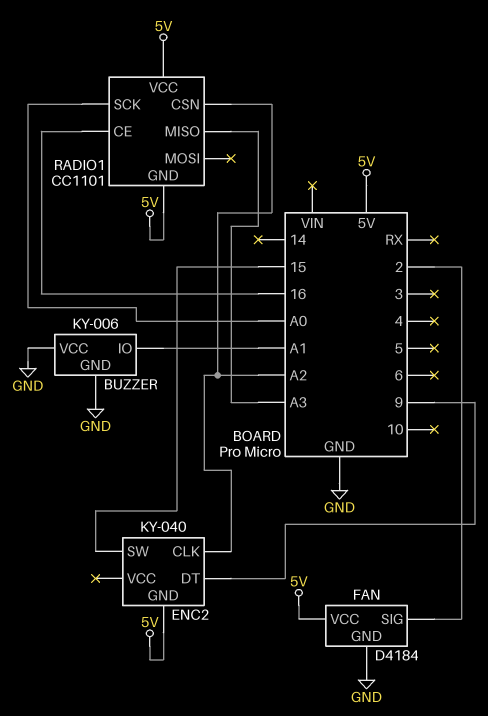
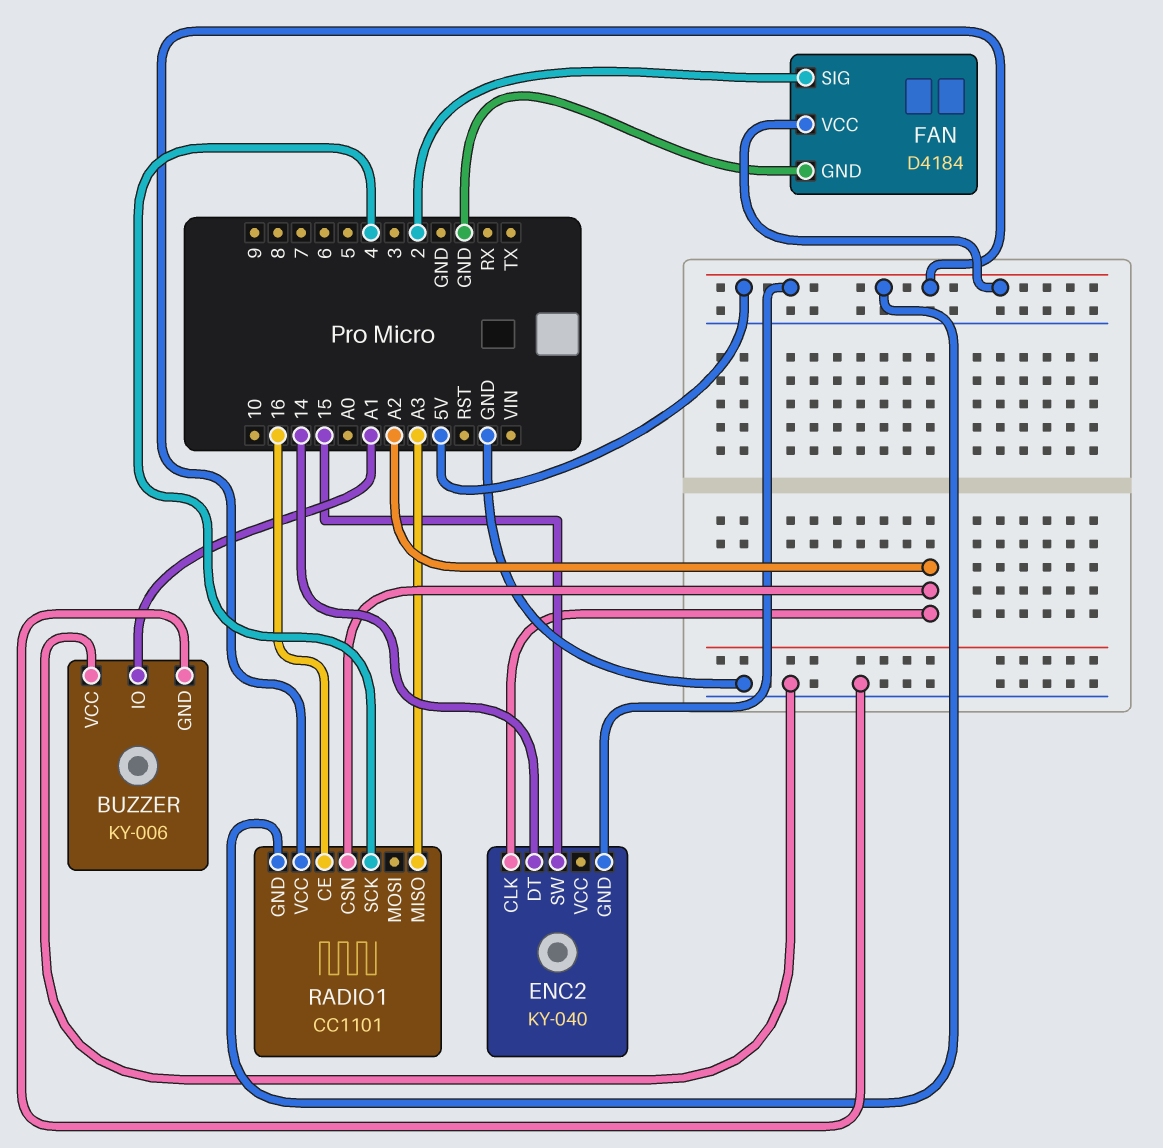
ENC2 pin DT: 9 -> 14
RADIO1 pin SCK: A0 -> 4

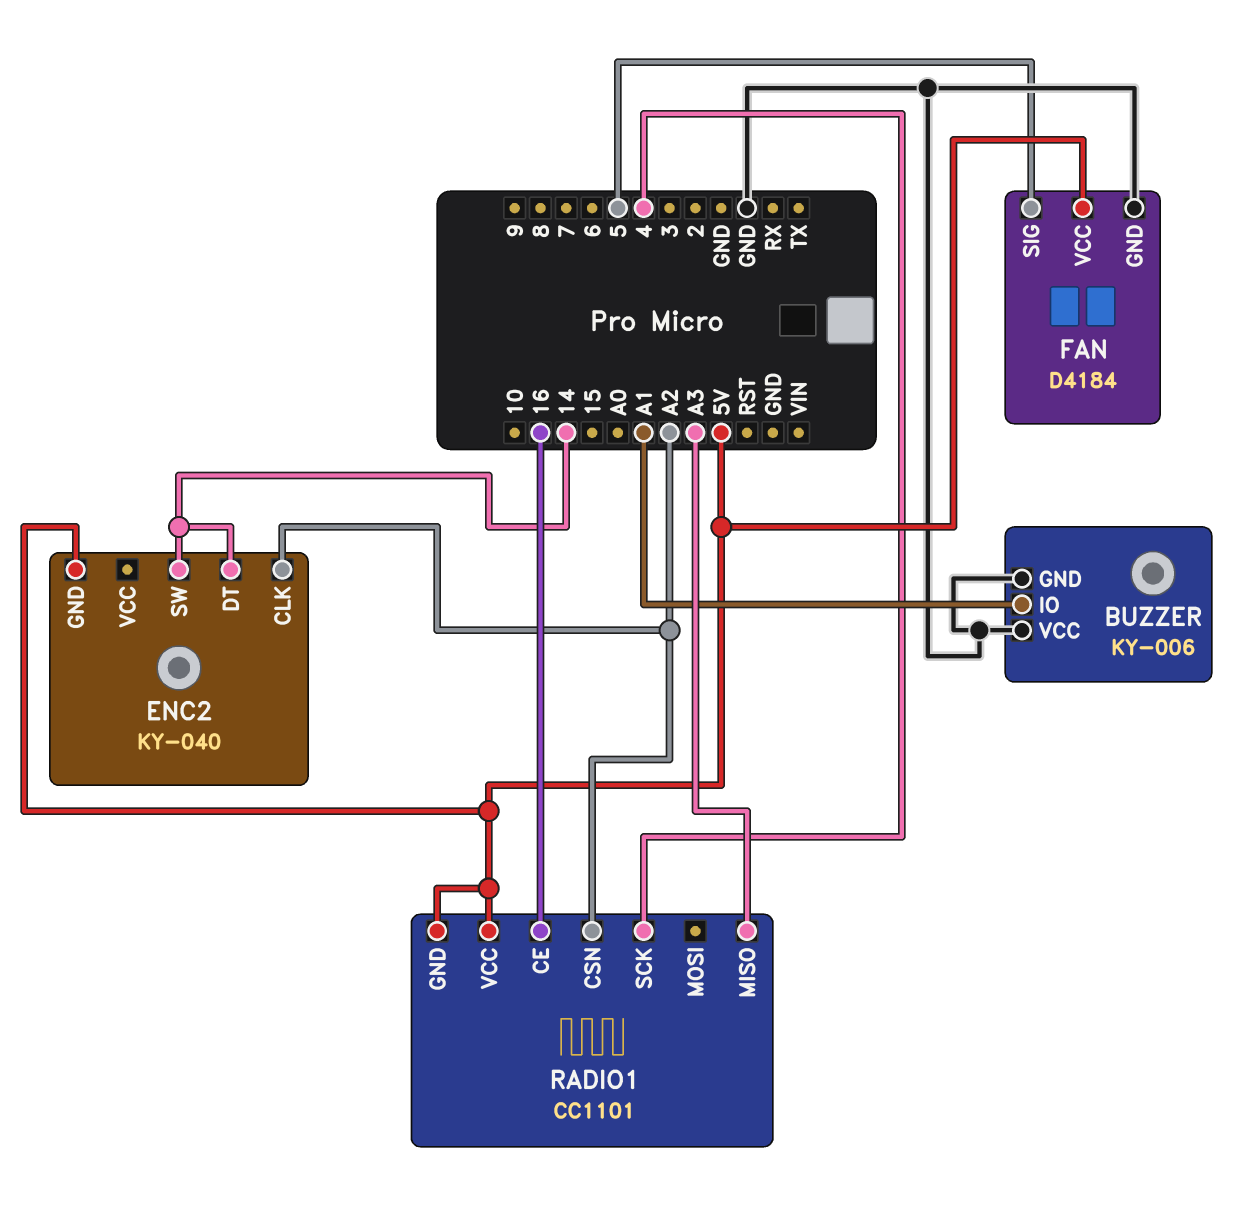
ENC2 pin SW: 15 -> 14
FAN pin SIG: 2 -> 5

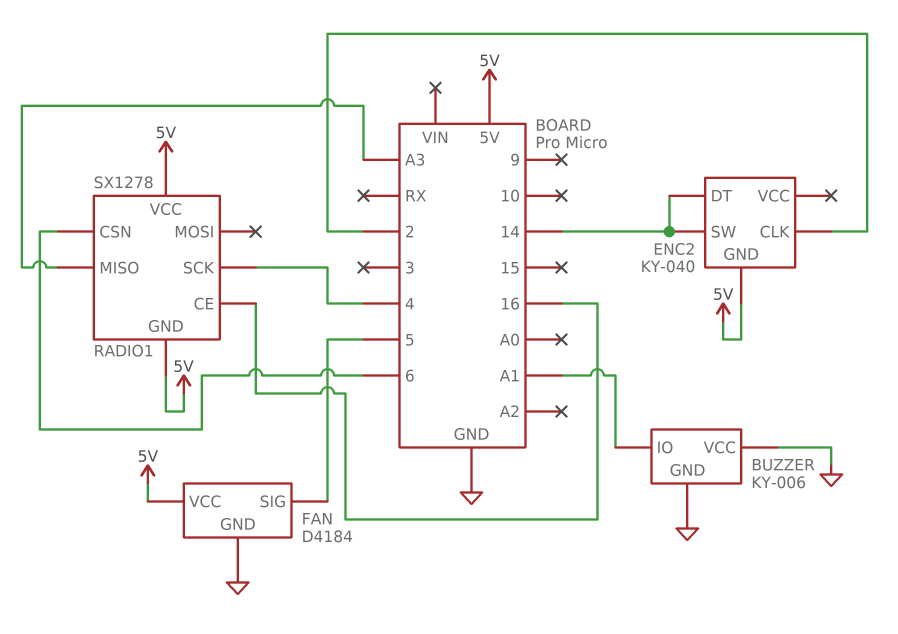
ENC2 pin CLK: A2 -> 2
RADIO1: CC1101 -> SX1278
RADIO1 pin CSN: A2 -> 6

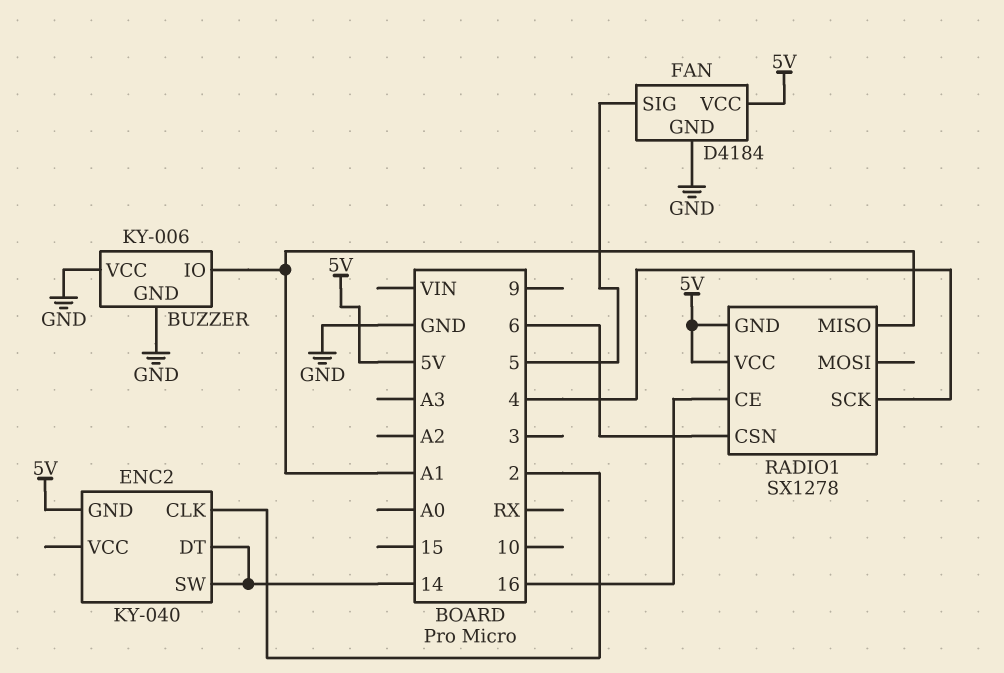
RADIO1 pin MISO: A3 -> A1

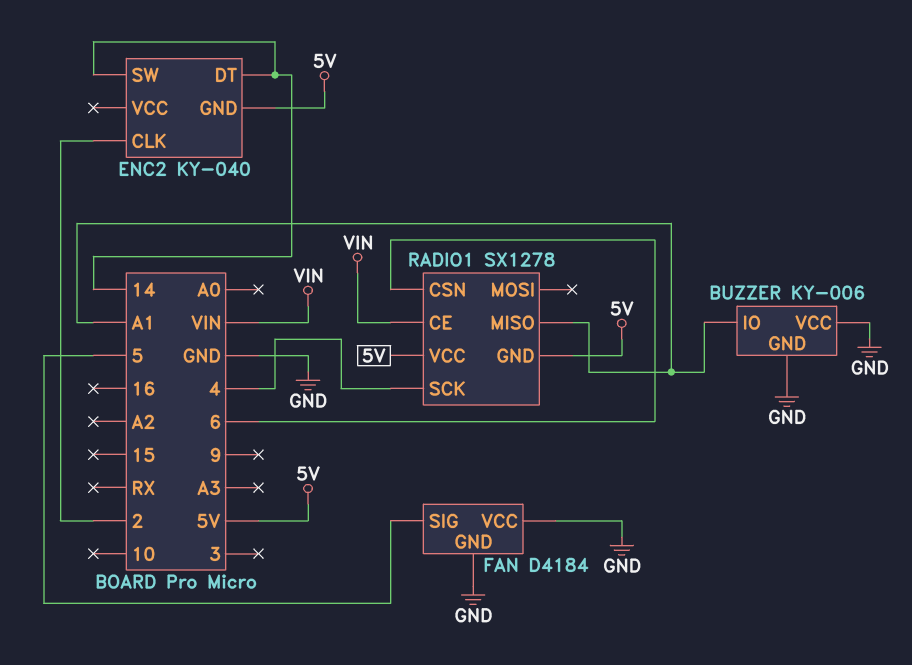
FAN pin VCC: 5V -> GND
RADIO1 pin CE: 16 -> VIN

